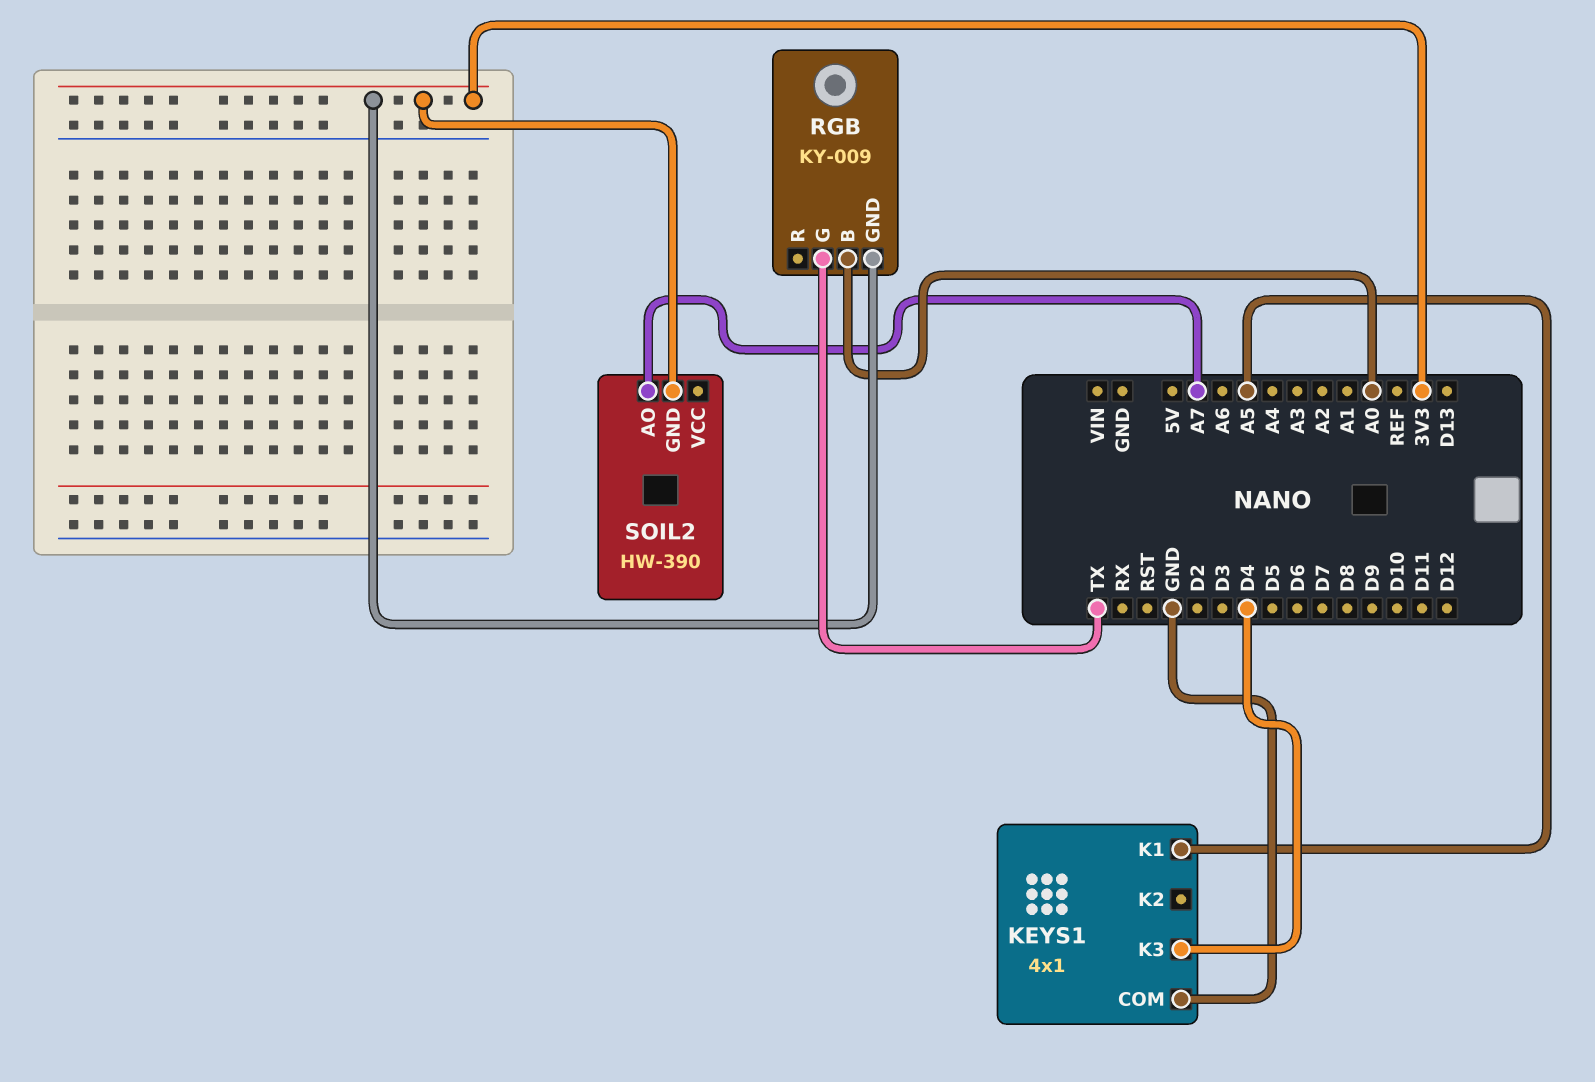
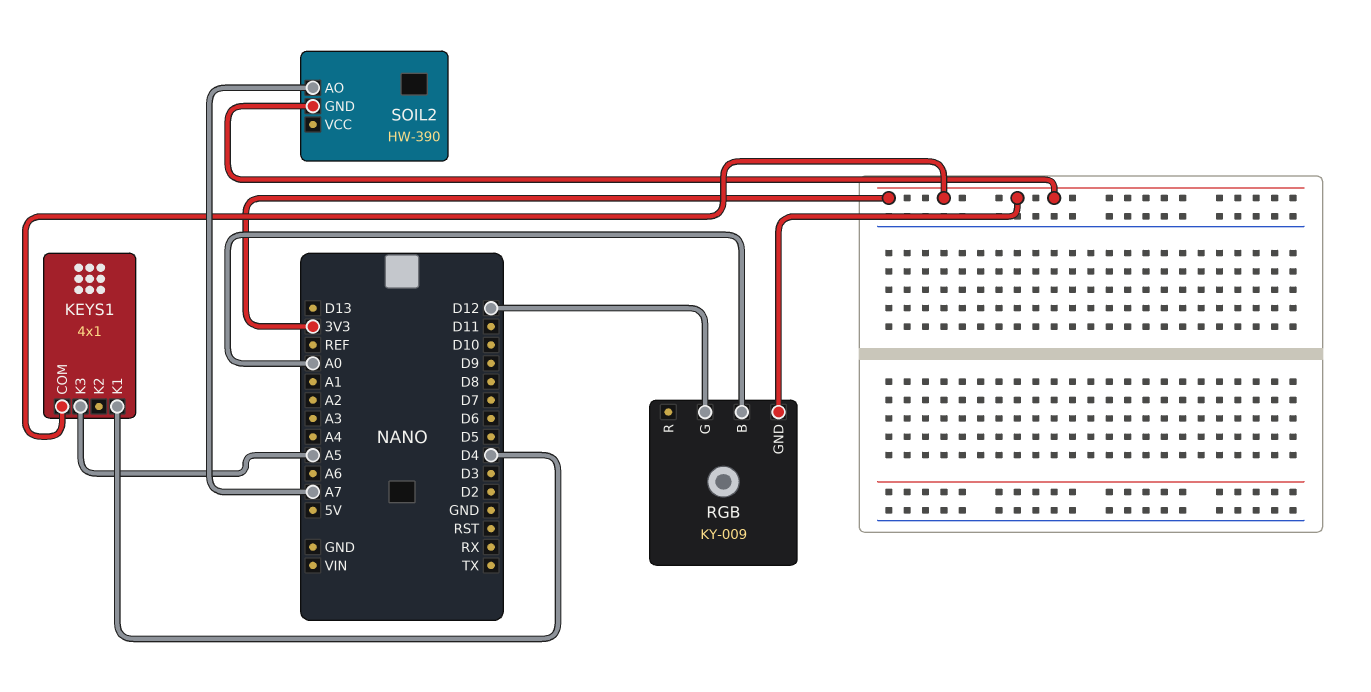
KEYS1 pin COM: GND -> 3V3
KEYS1 pin K1: A5 -> D4
KEYS1 pin K3: D4 -> A5
RGB pin G: TX -> D12

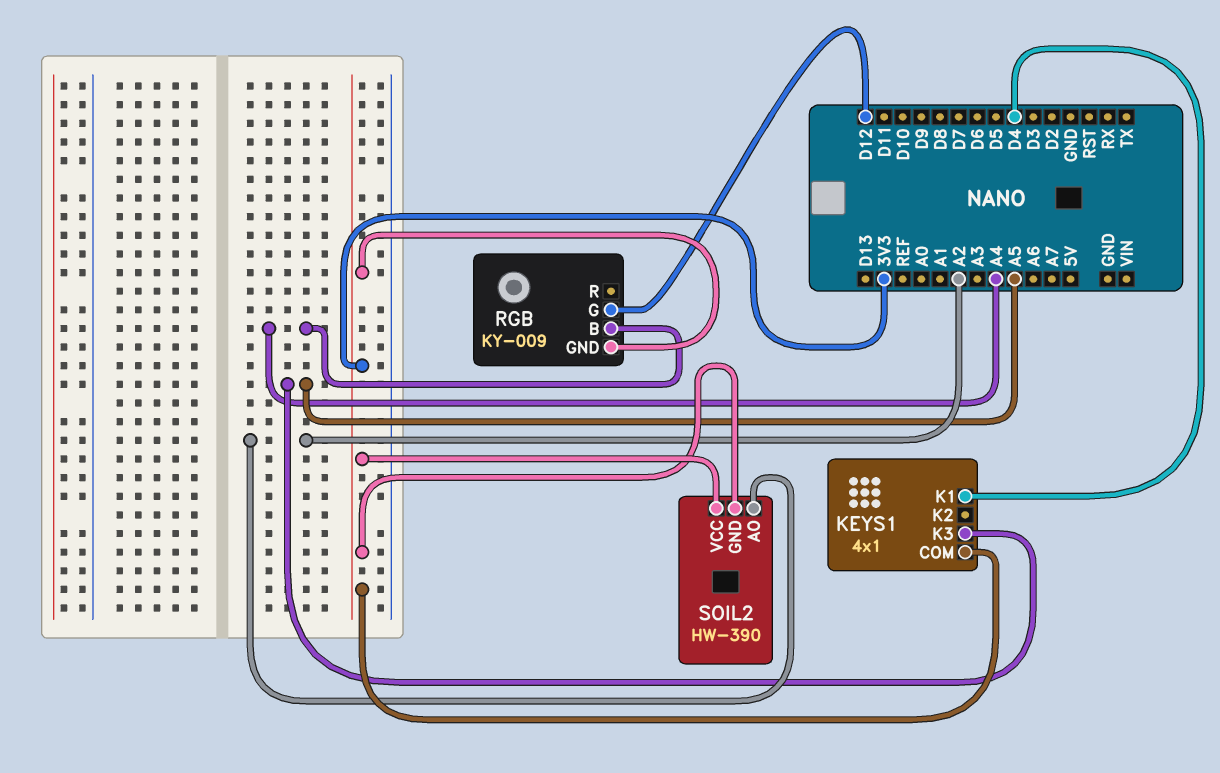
RGB pin B: A0 -> A4
SOIL2 pin AO: A7 -> A2
SOIL2 pin VCC: none -> 3V3

